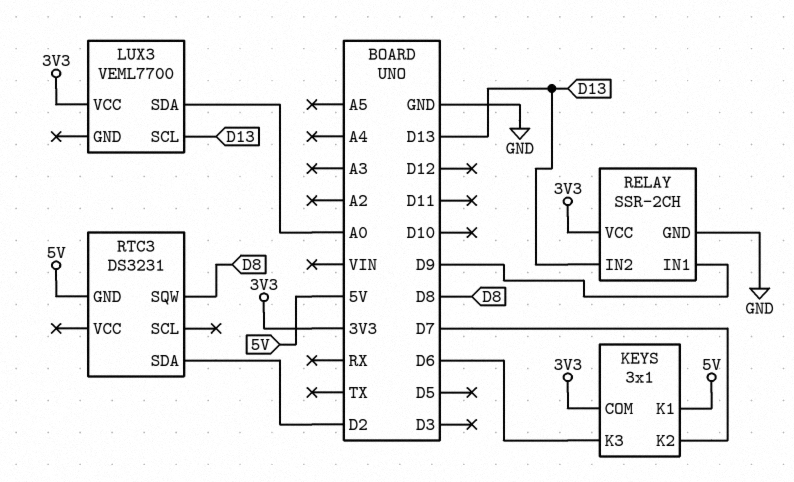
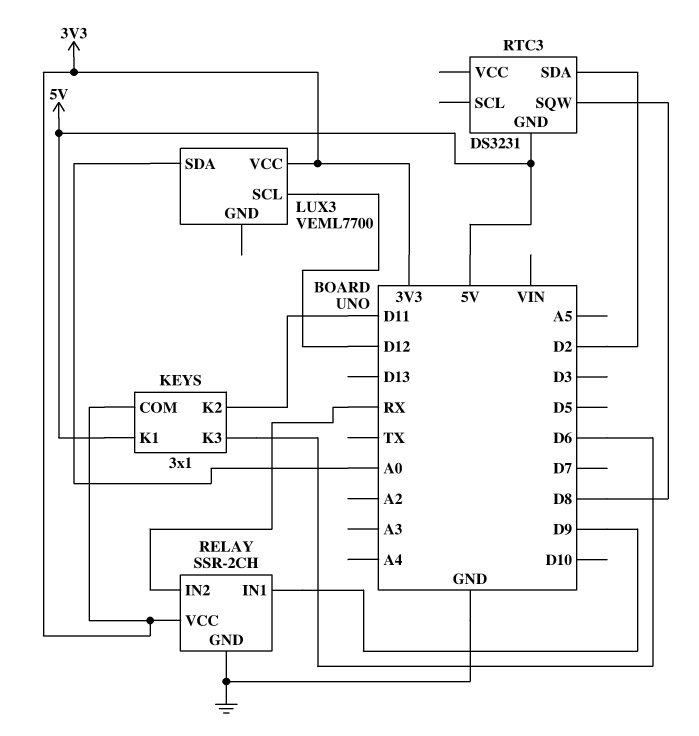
KEYS pin K2: D7 -> D11
LUX3 pin SCL: D13 -> D12
RELAY pin IN2: D13 -> RX

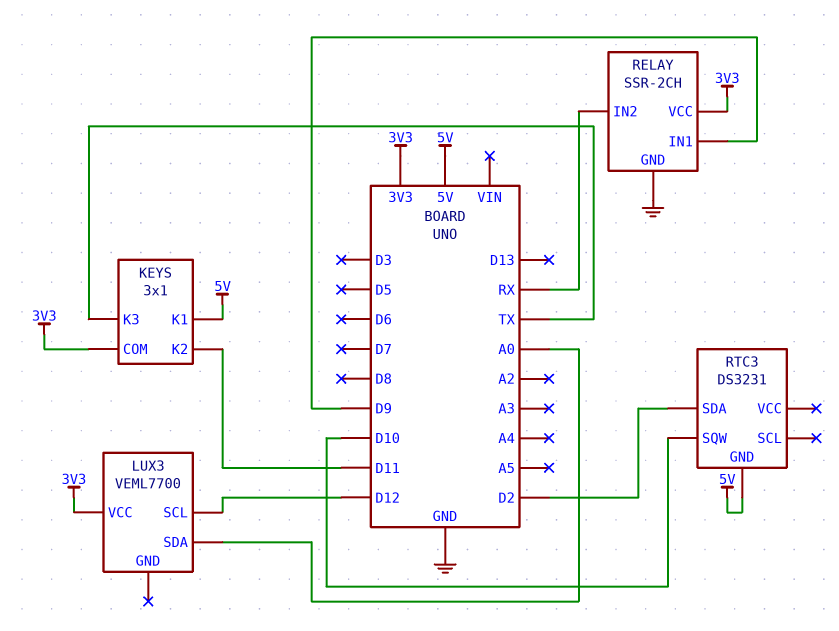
KEYS pin K3: D6 -> TX
RTC3 pin SQW: D8 -> D10

